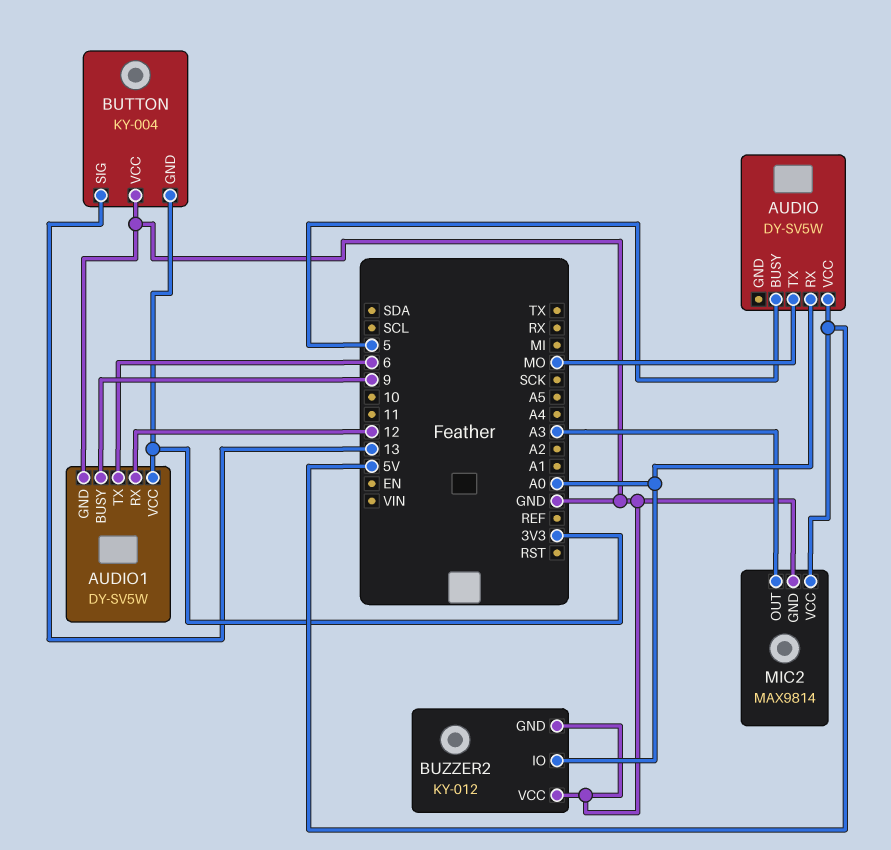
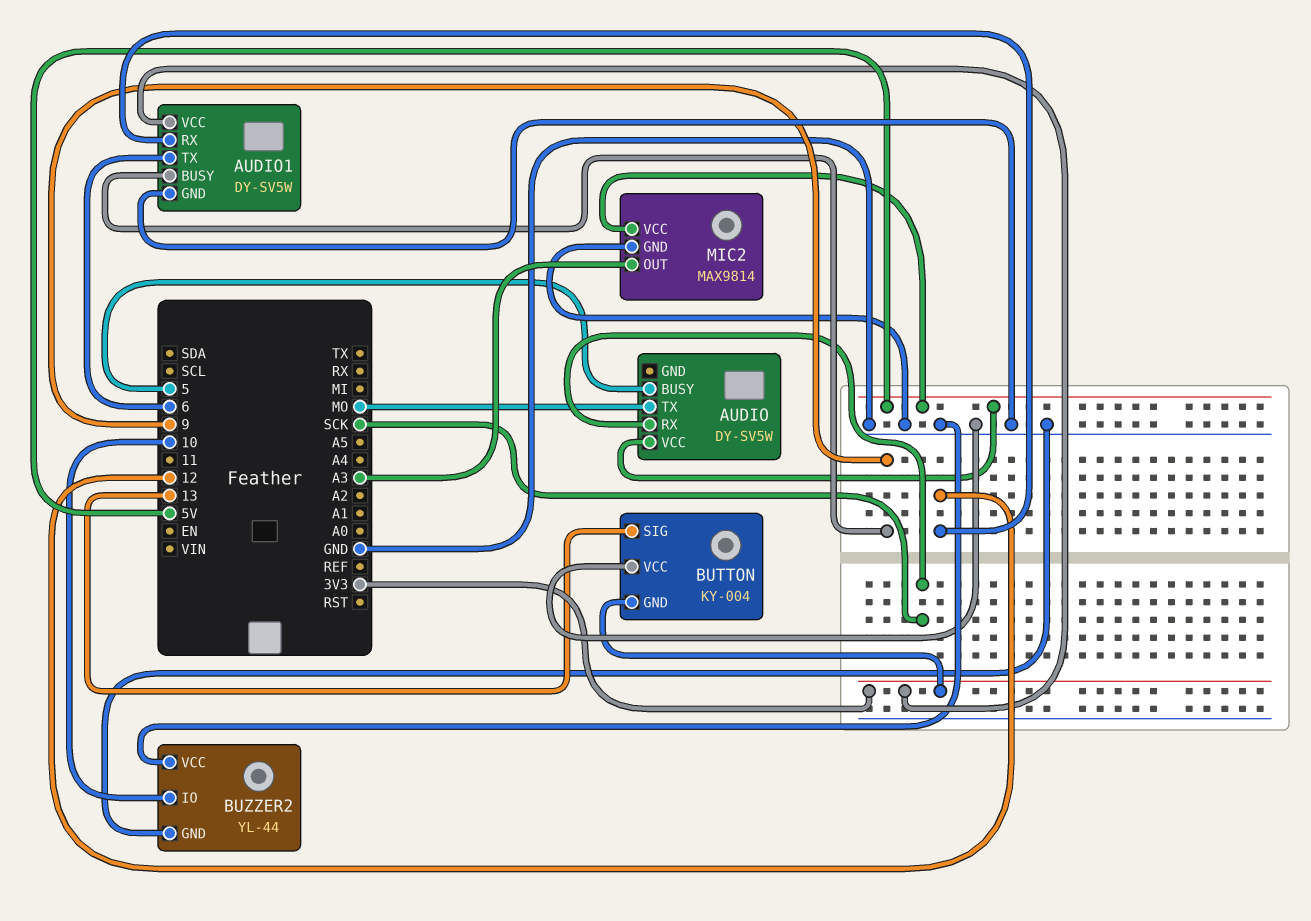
AUDIO pin RX: A0 -> SCK
BUZZER2: KY-012 -> YL-44
BUZZER2 pin IO: A0 -> 10

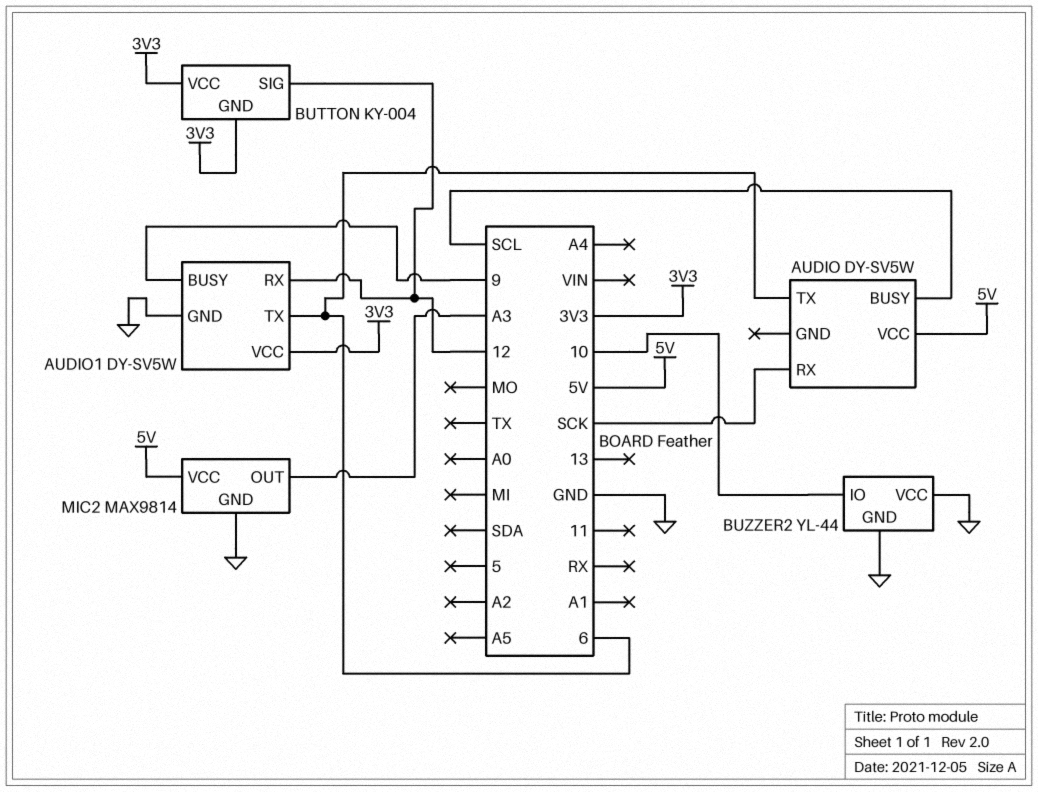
AUDIO pin BUSY: 5 -> SCL
AUDIO pin TX: MO -> 6
BUTTON pin SIG: 13 -> 12
BUTTON pin VCC: GND -> 3V3

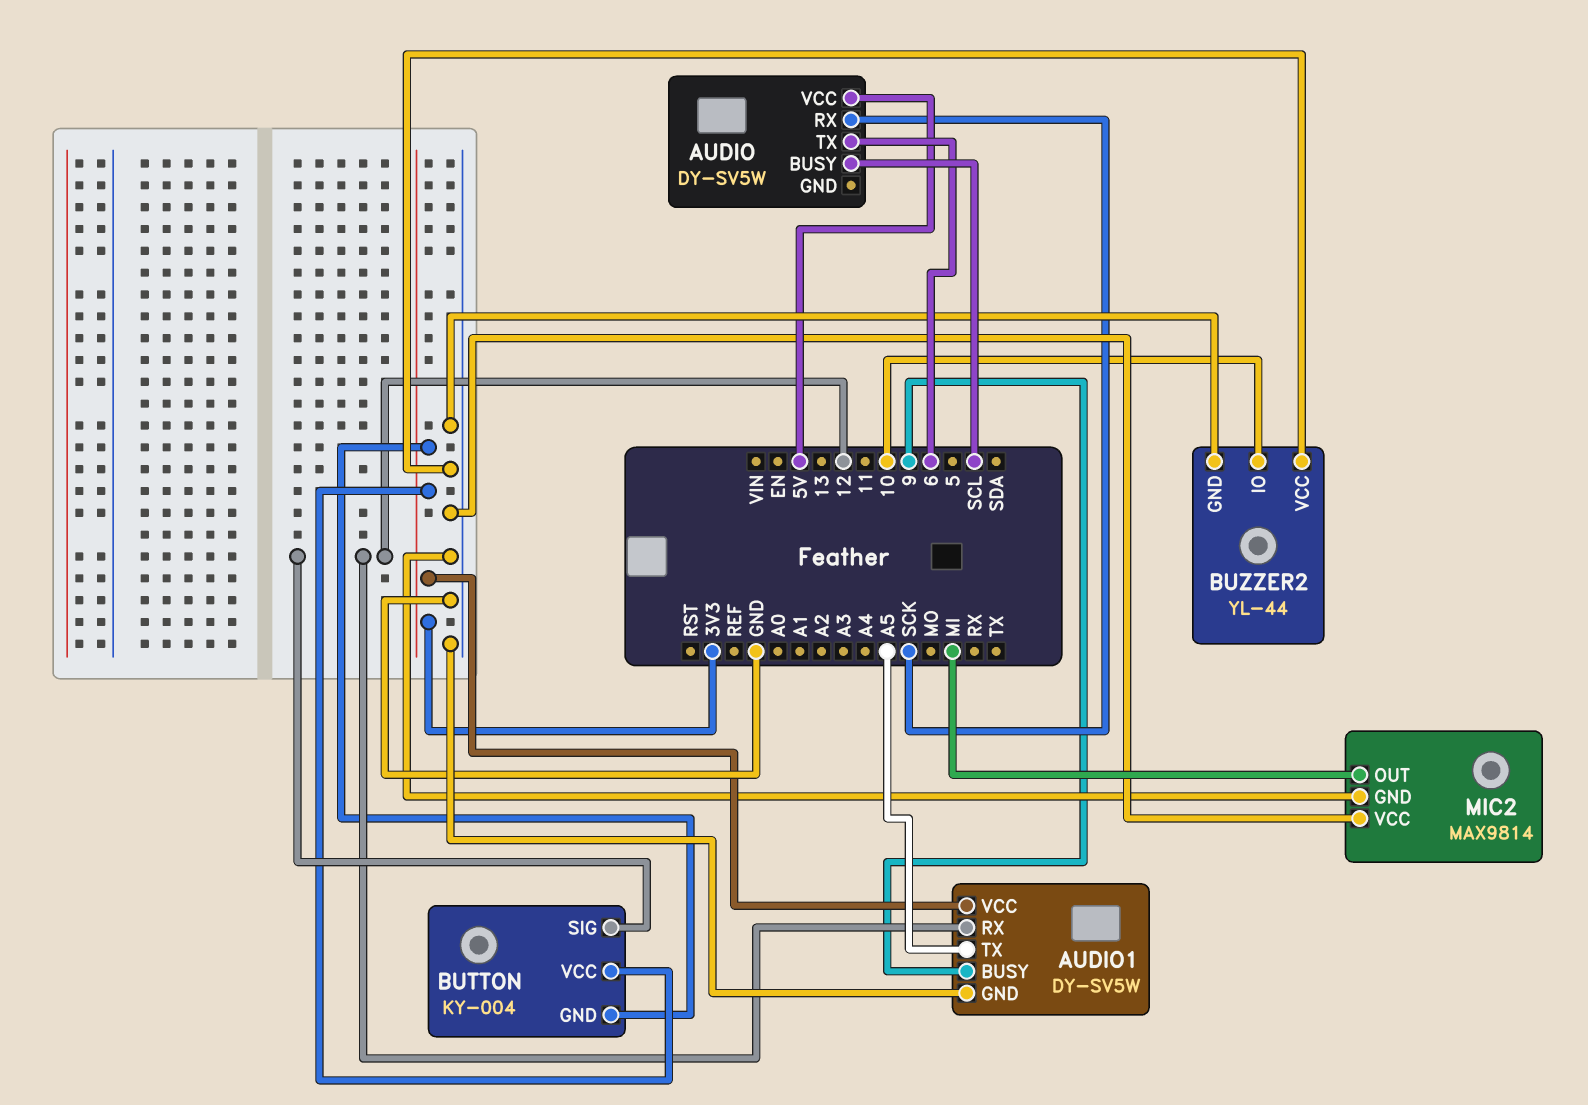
AUDIO1 pin TX: 6 -> A5
MIC2 pin OUT: A3 -> MI
MIC2 pin VCC: 5V -> GND

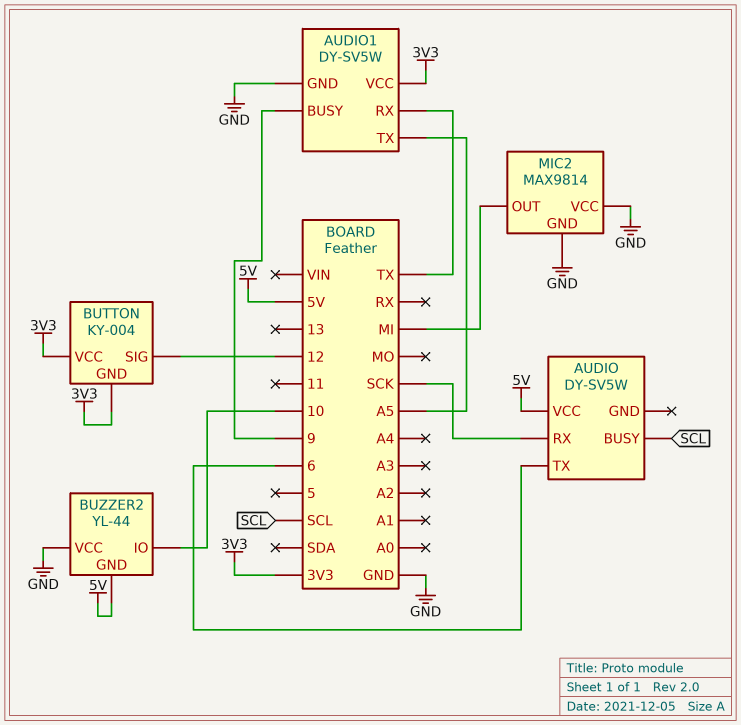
AUDIO1 pin RX: 12 -> TX
BUZZER2 pin GND: GND -> 5V

